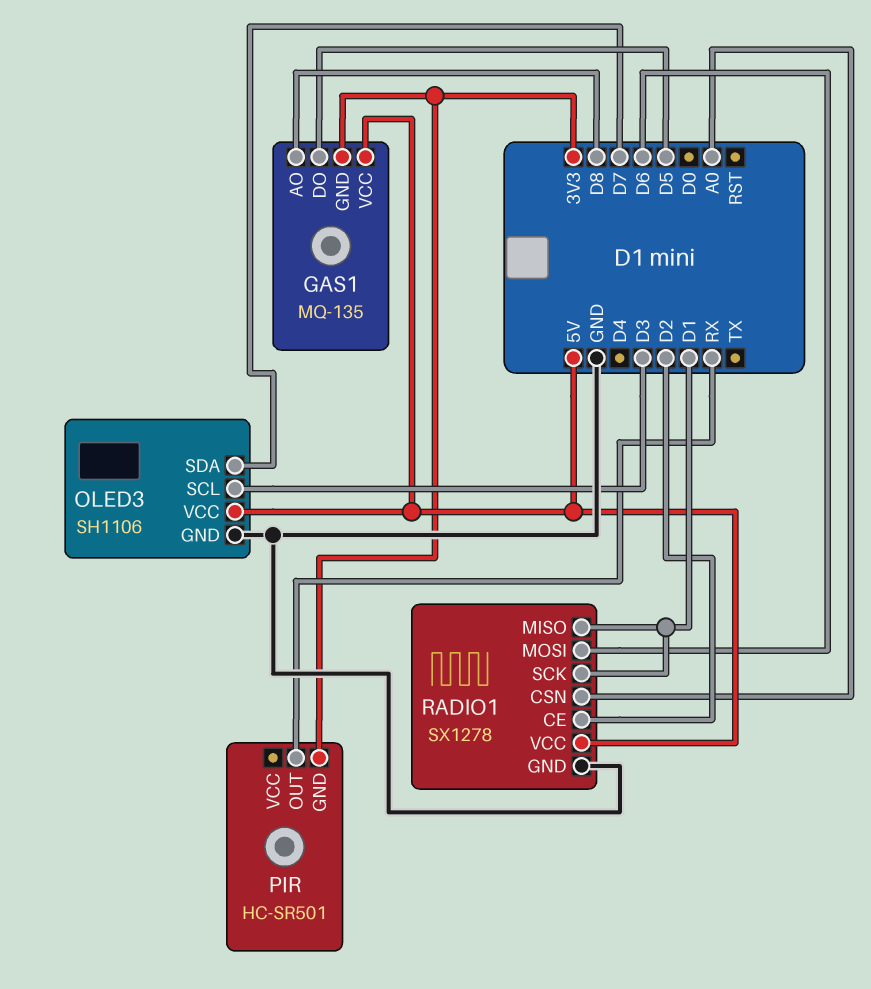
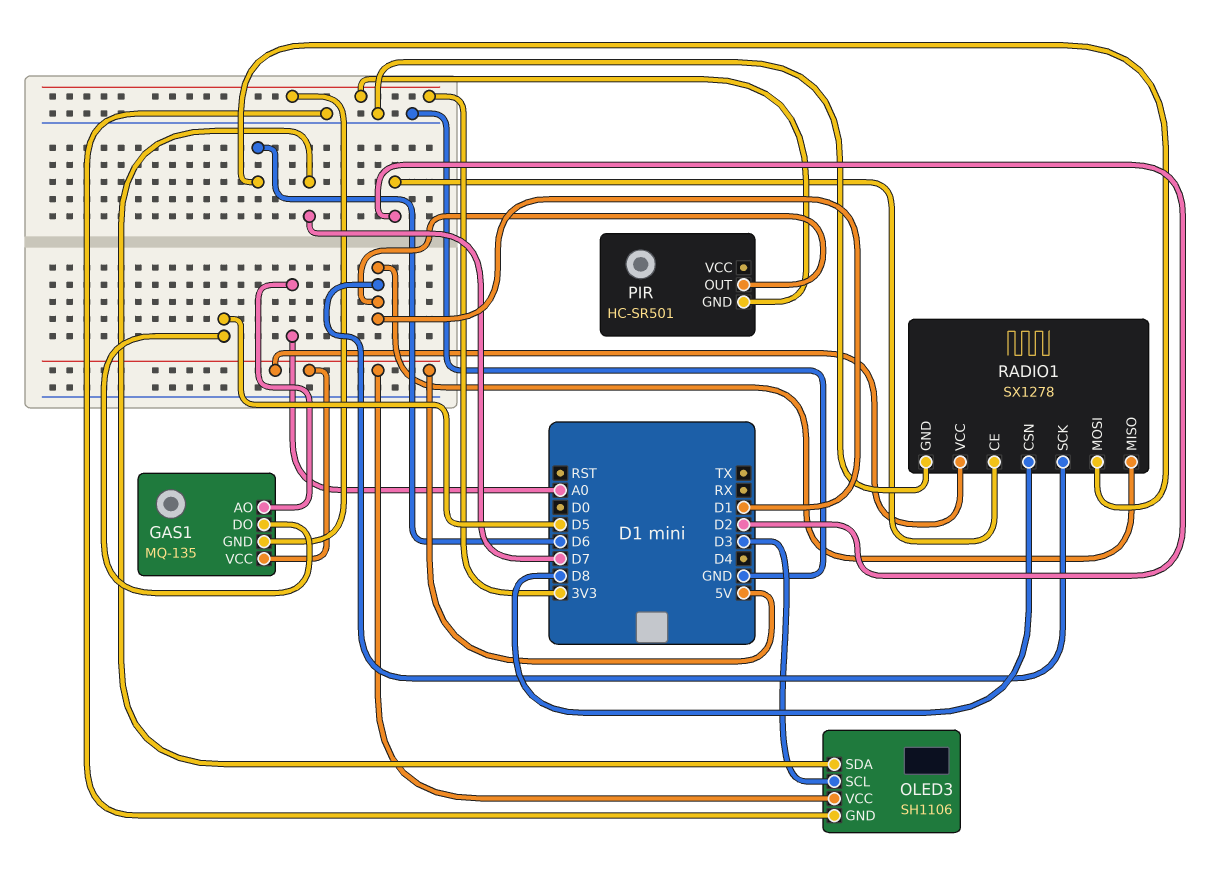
GAS1 pin AO: D8 -> A0
PIR pin OUT: RX -> D1
RADIO1 pin CSN: A0 -> D8

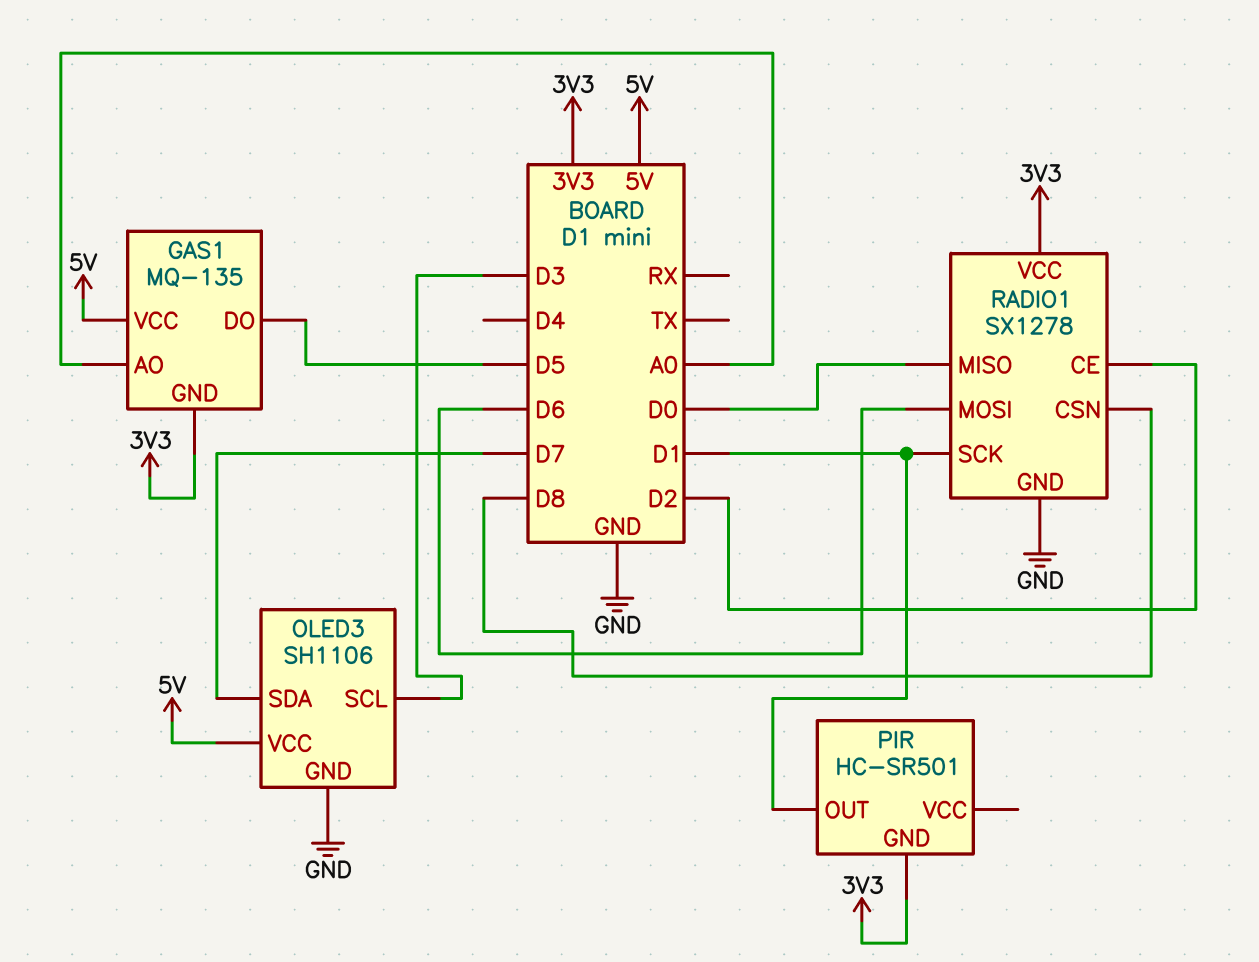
RADIO1 pin MISO: D1 -> D0
RADIO1 pin VCC: 5V -> 3V3

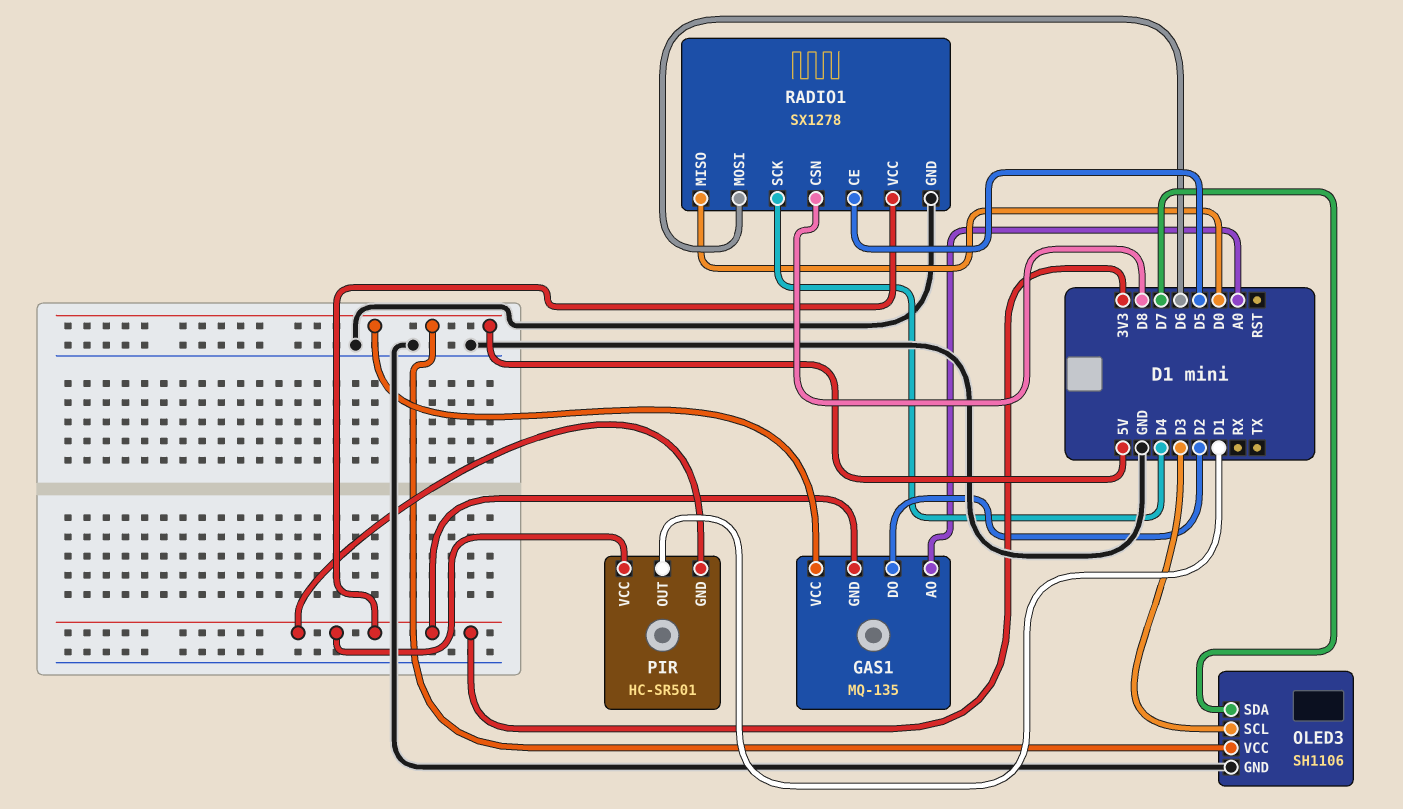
GAS1 pin DO: D5 -> D2
PIR pin VCC: none -> 3V3
RADIO1 pin CE: D2 -> D5
RADIO1 pin SCK: D1 -> D4

